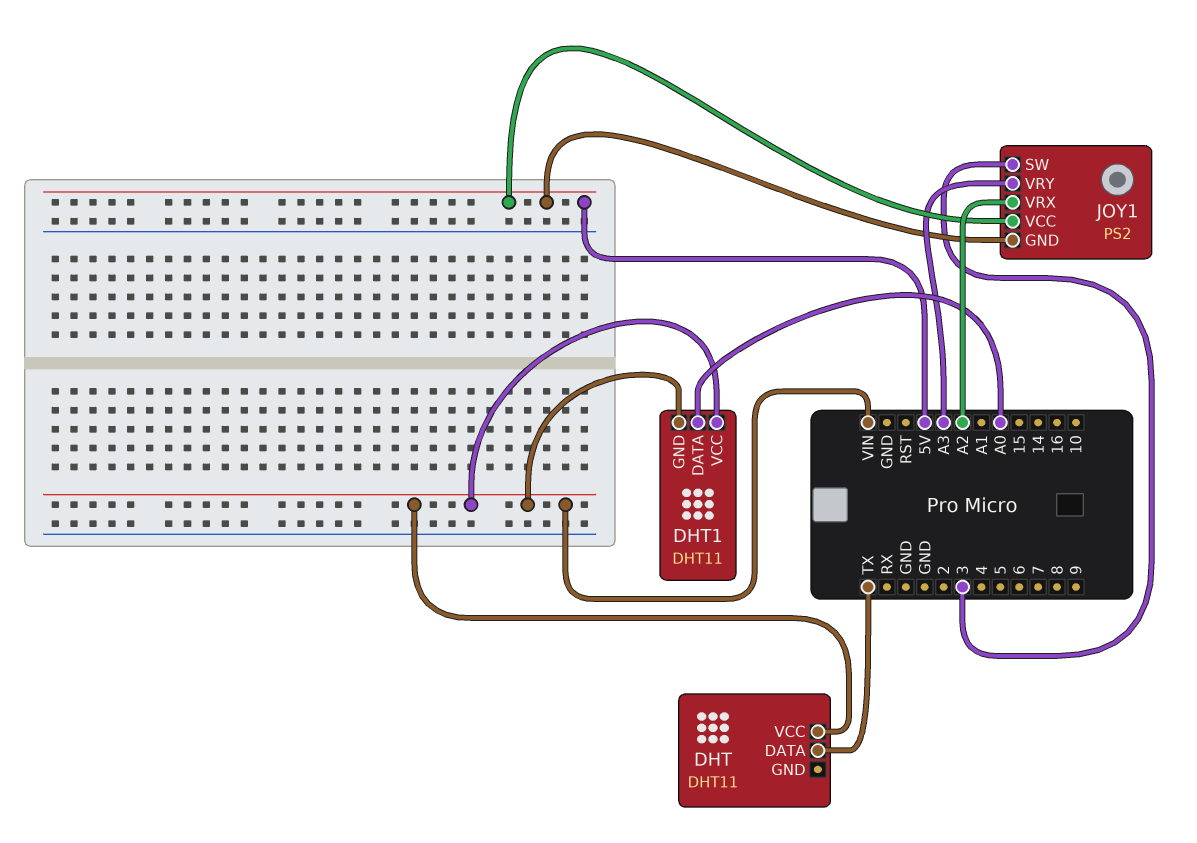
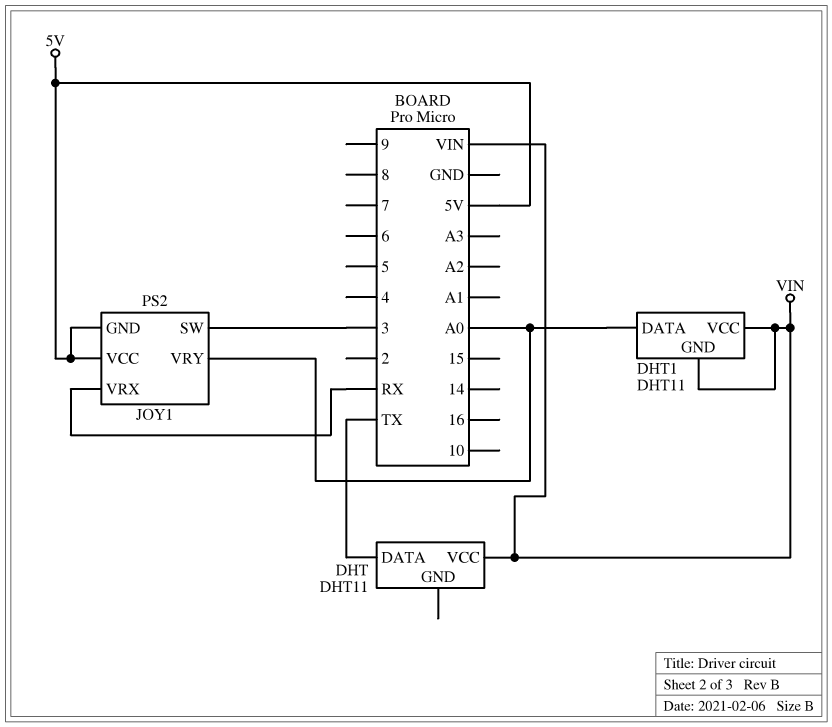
JOY1 pin VRX: A2 -> RX
JOY1 pin VRY: A3 -> A0

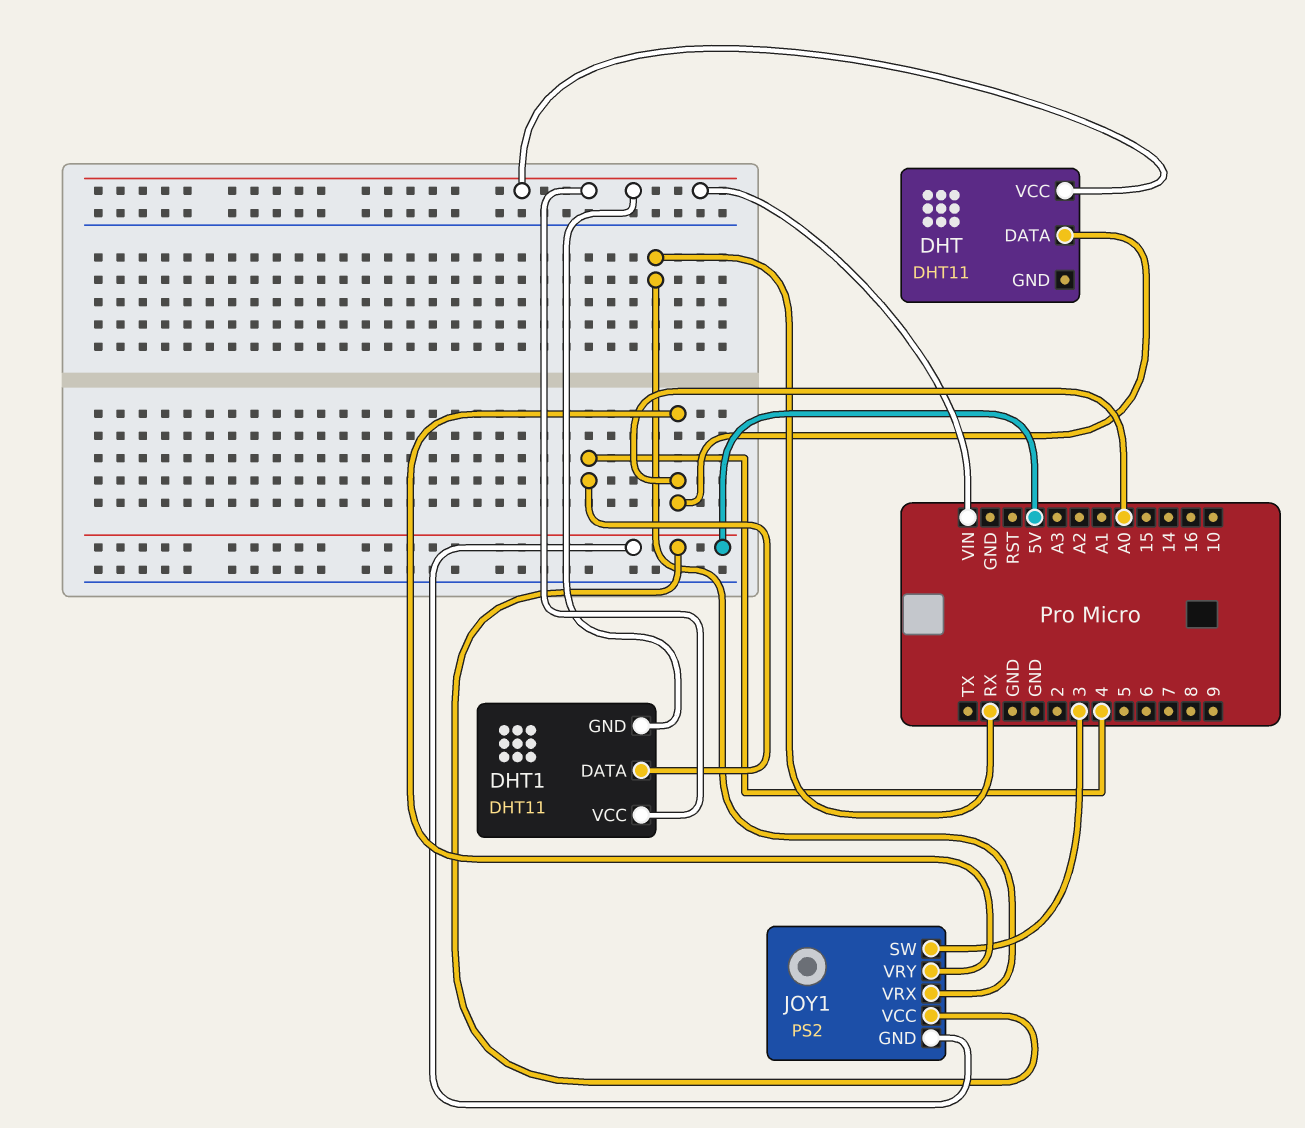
DHT pin DATA: TX -> A0
DHT1 pin DATA: A0 -> 4

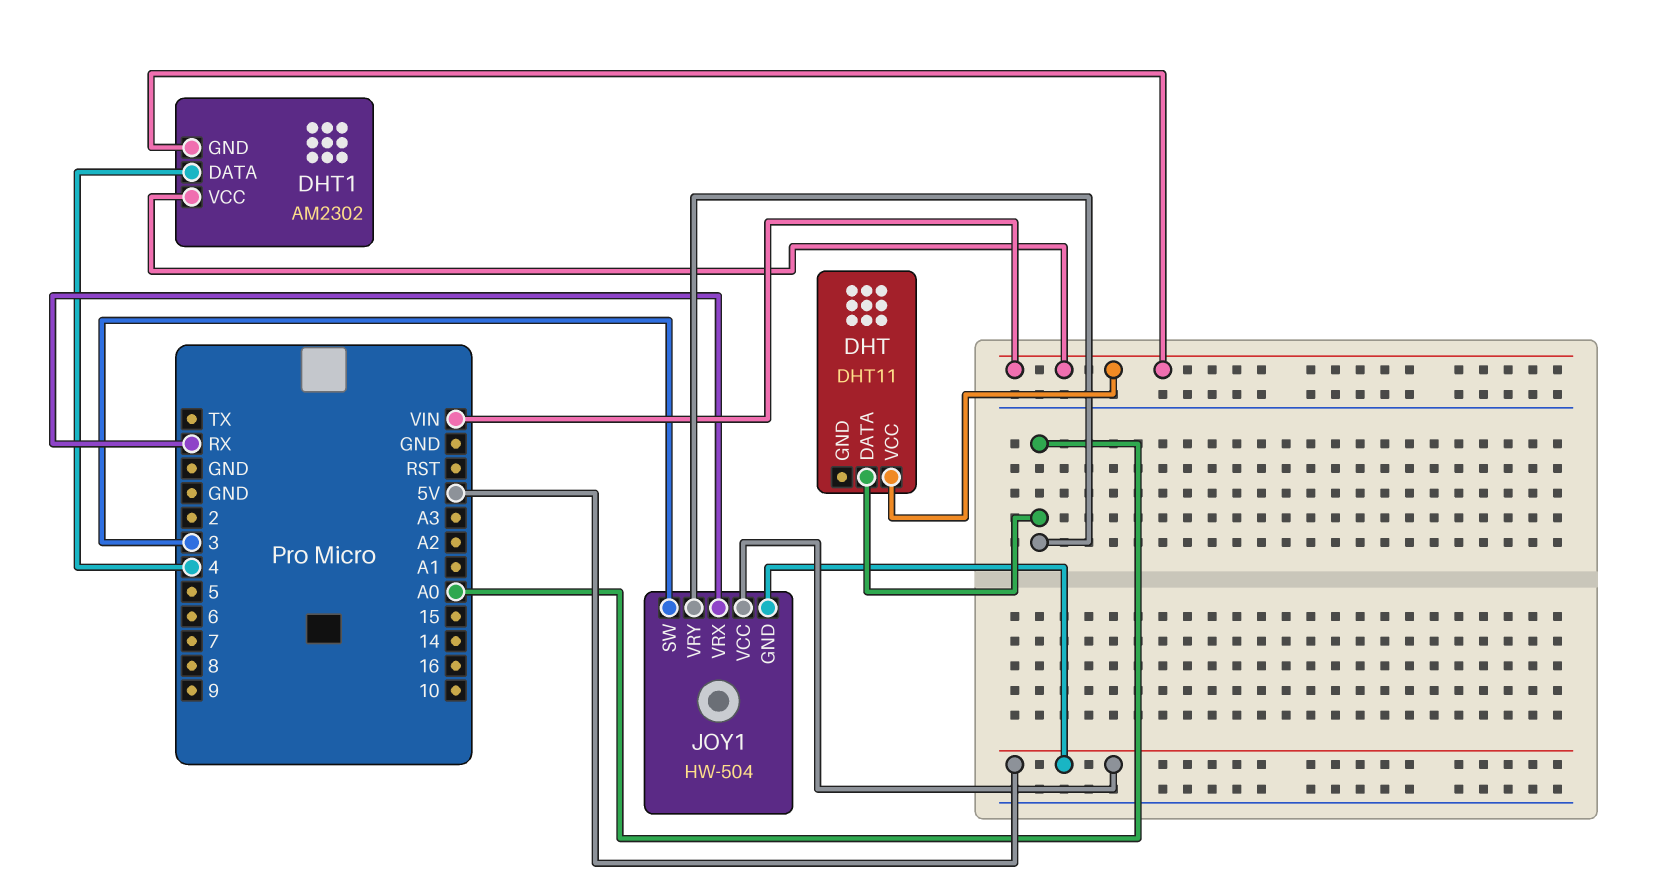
DHT1: DHT11 -> AM2302
JOY1: PS2 -> HW-504

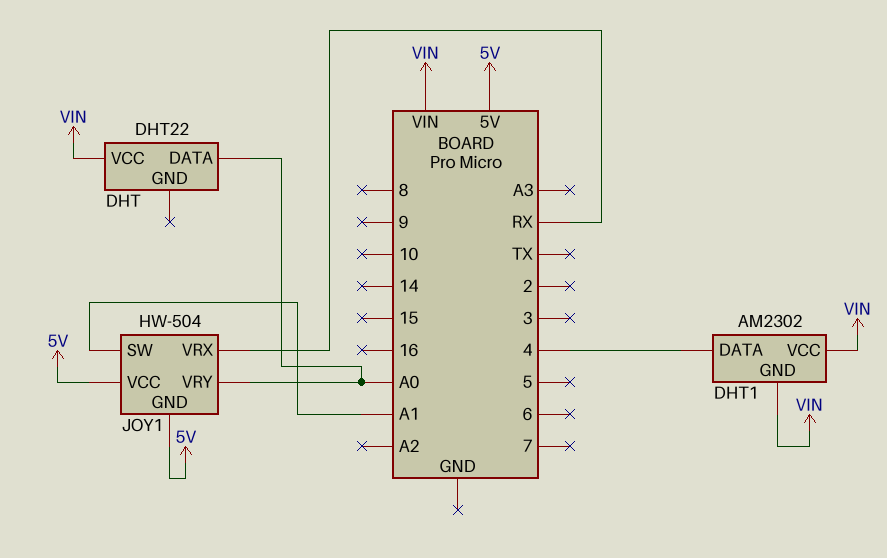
DHT: DHT11 -> DHT22
JOY1 pin SW: 3 -> A1

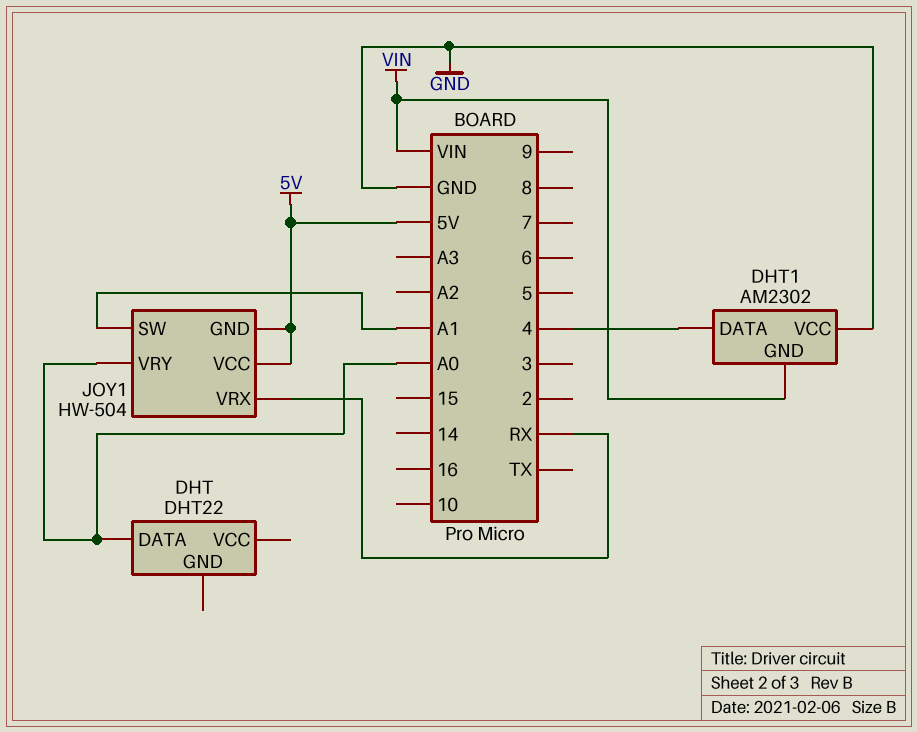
DHT pin VCC: VIN -> none
DHT1 pin VCC: VIN -> GND

